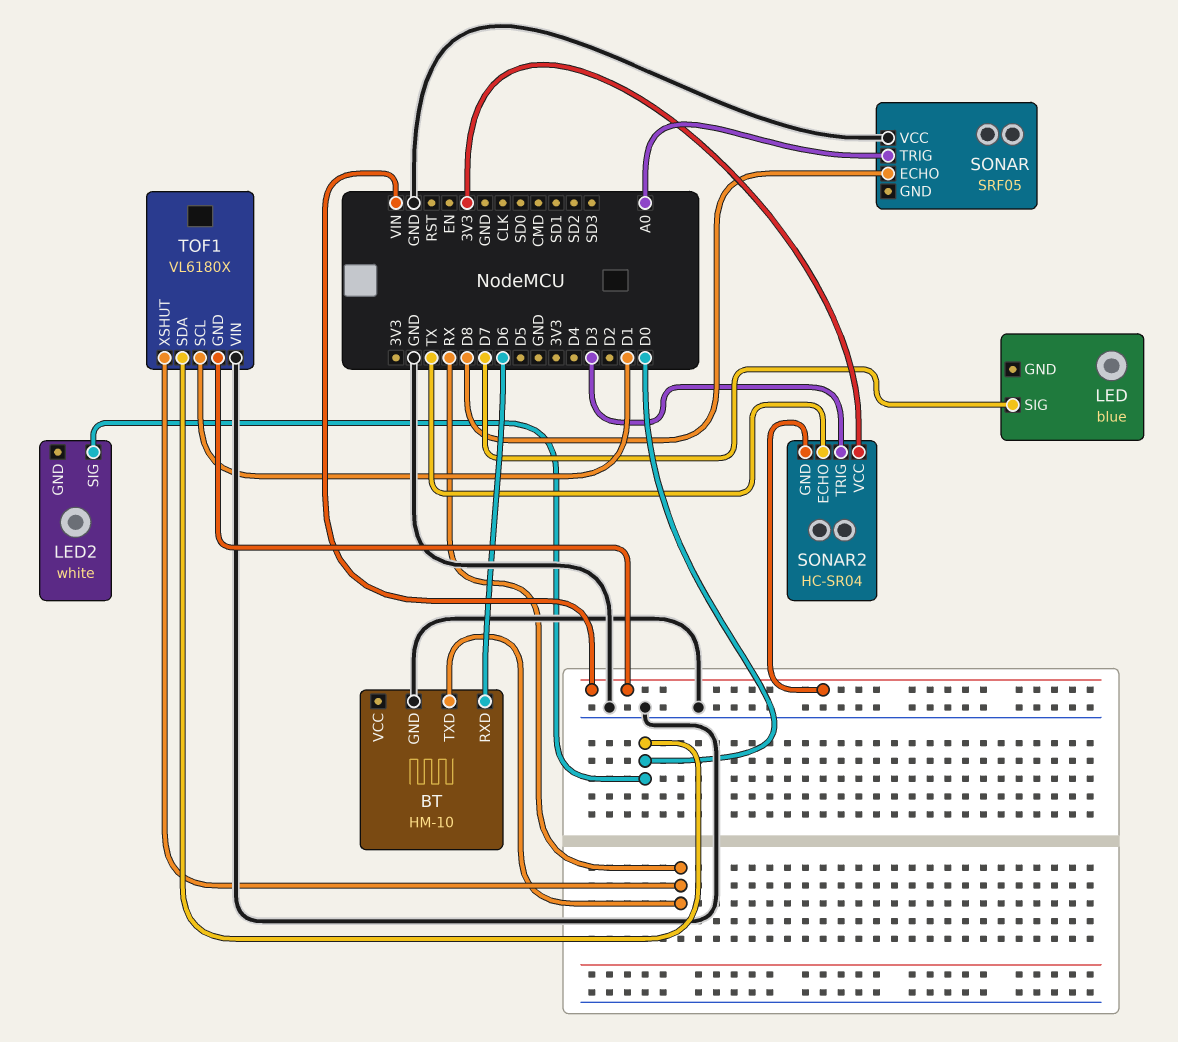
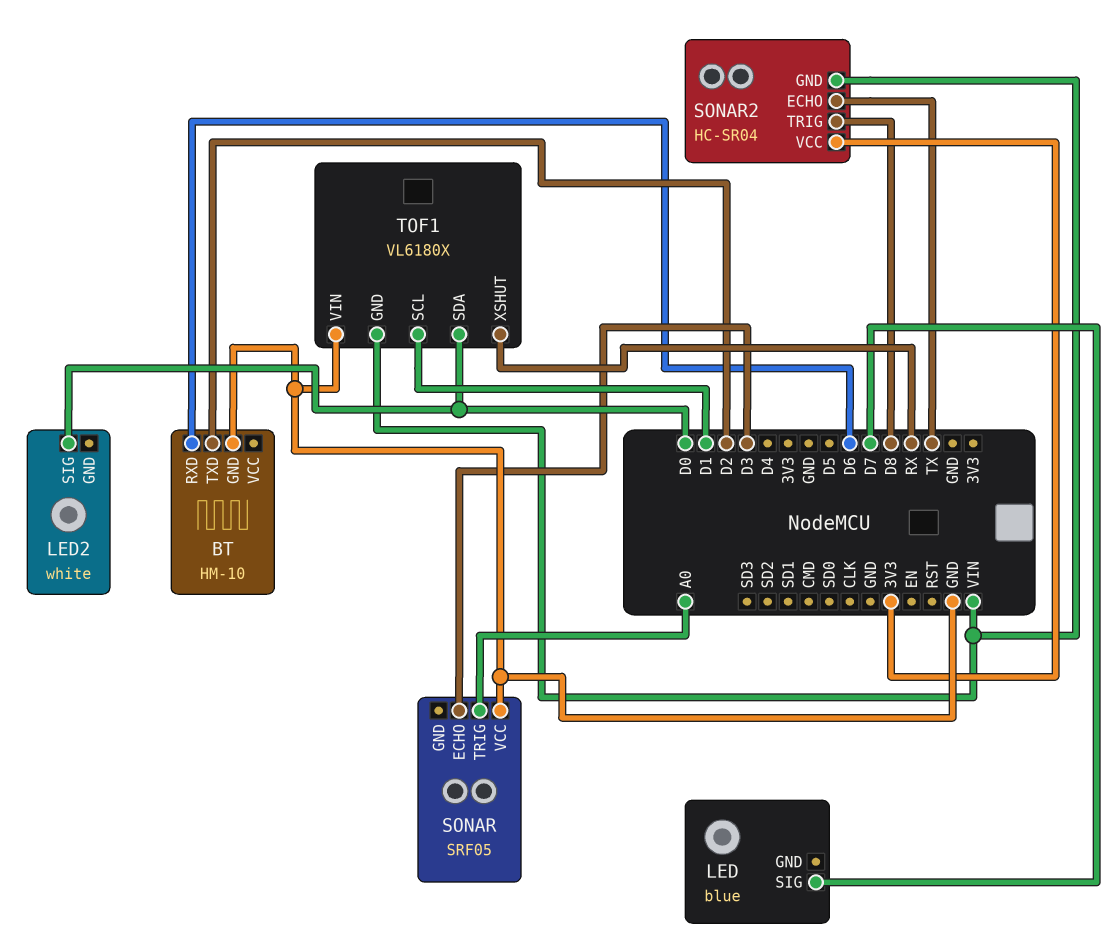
BT pin TXD: RX -> D2
SONAR pin ECHO: D8 -> D3
SONAR2 pin TRIG: D3 -> D8

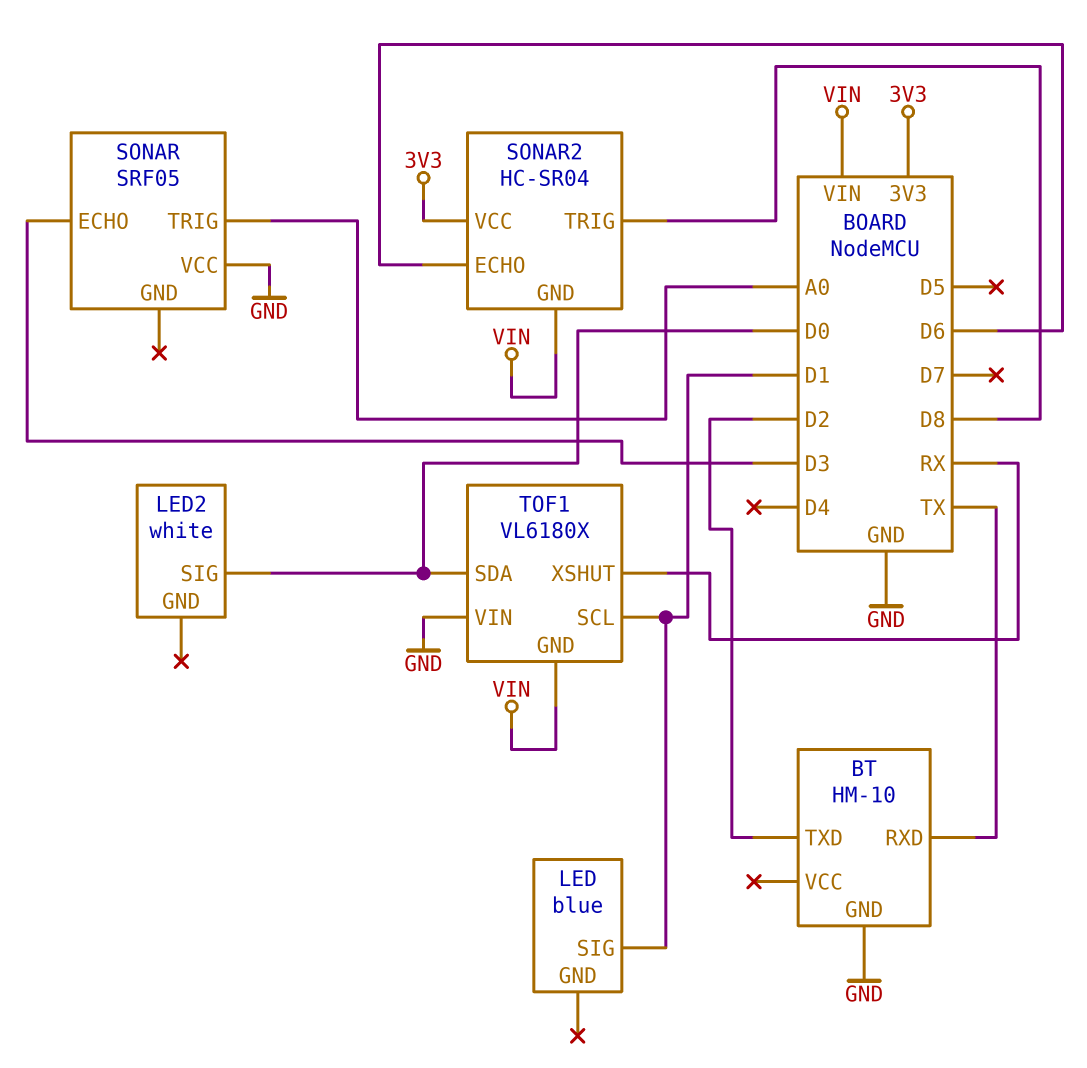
BT pin RXD: D6 -> TX
LED pin SIG: D7 -> D1
SONAR2 pin ECHO: TX -> D6

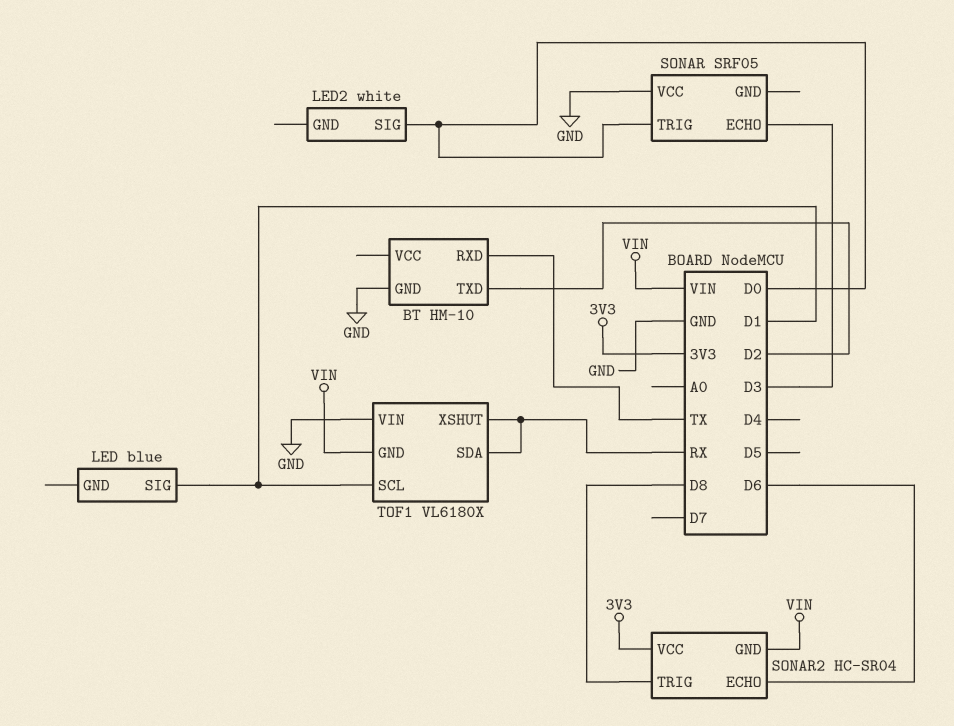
SONAR pin TRIG: A0 -> D0
TOF1 pin SDA: D0 -> RX

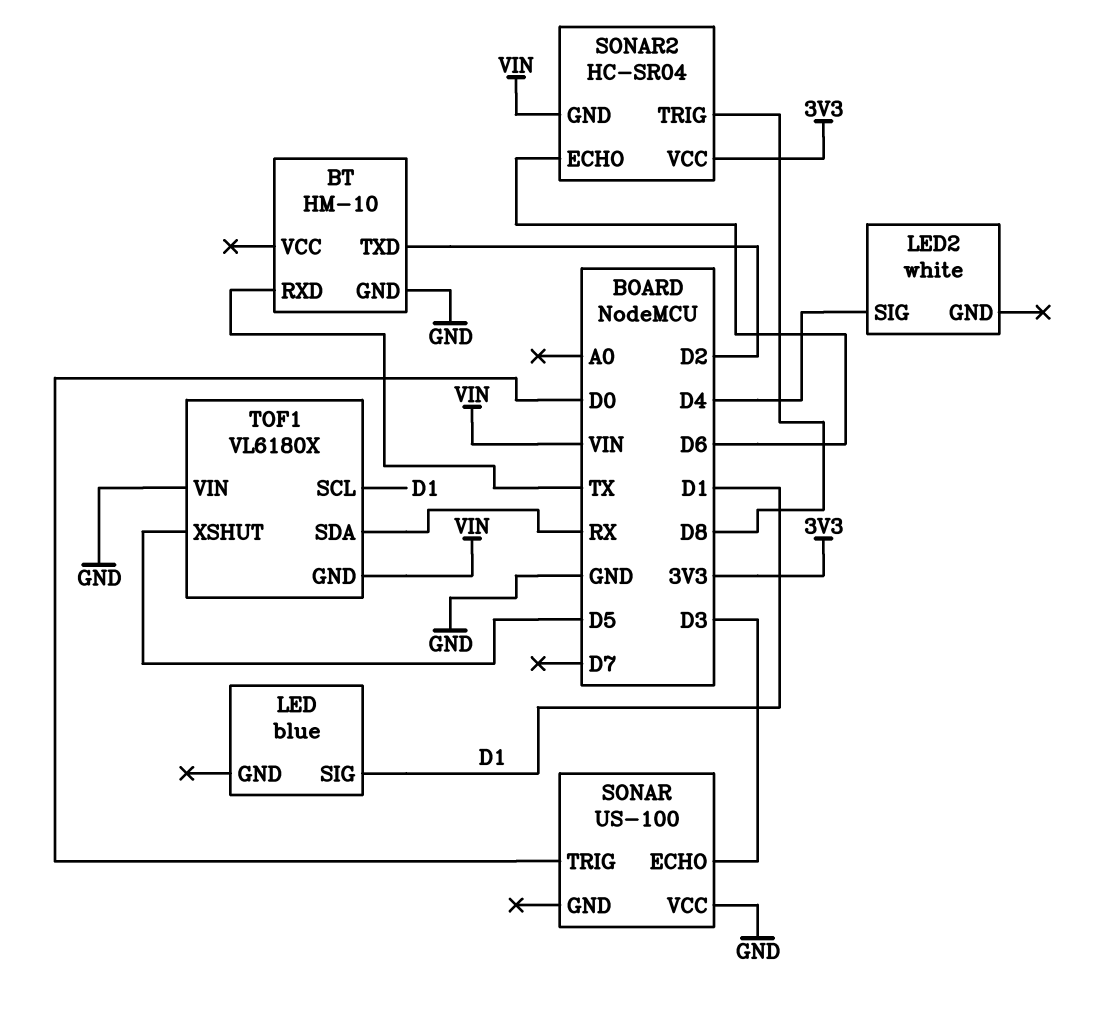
LED2 pin SIG: D0 -> D4
SONAR: SRF05 -> US-100
TOF1 pin XSHUT: RX -> D5

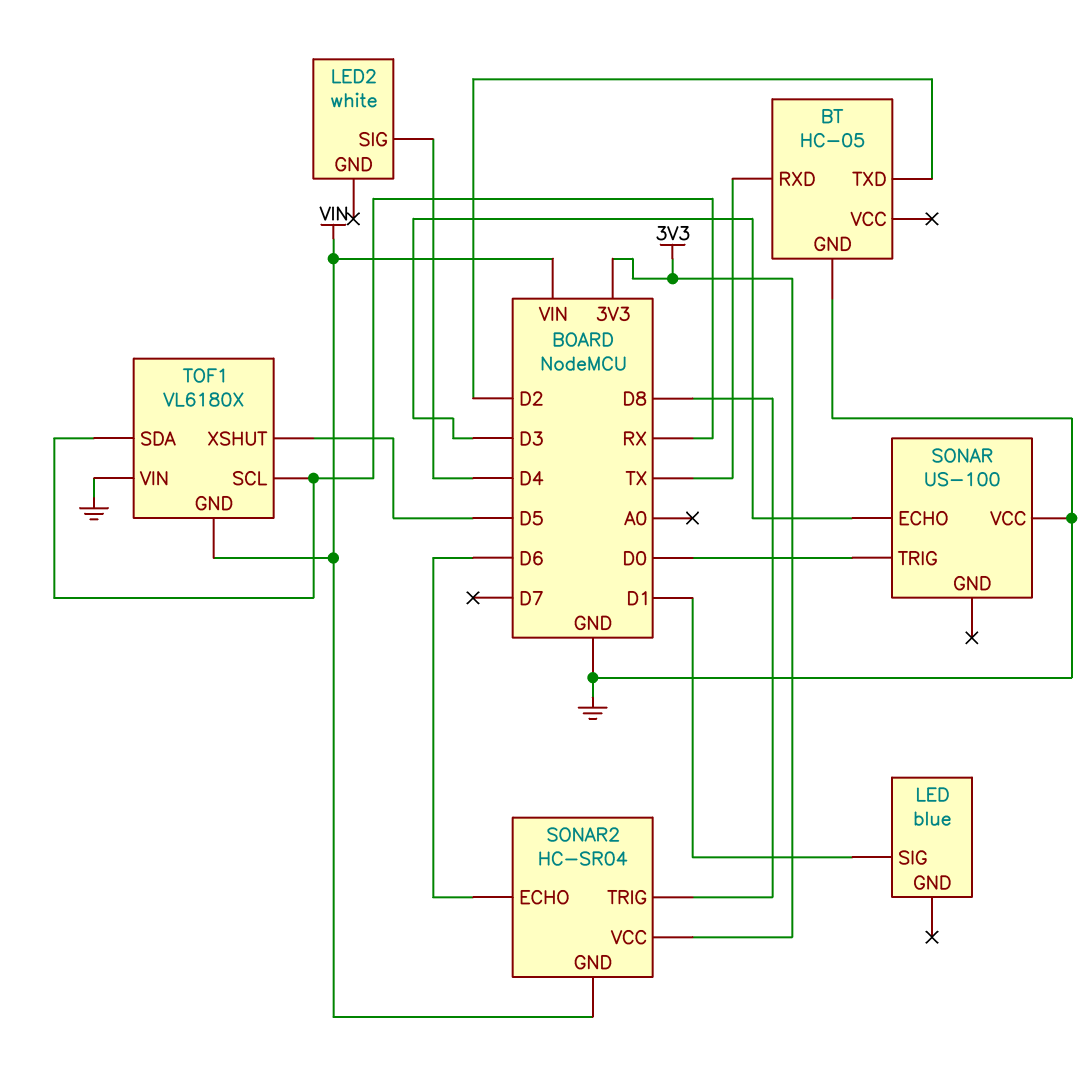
BT: HM-10 -> HC-05
TOF1 pin SCL: D1 -> RX

